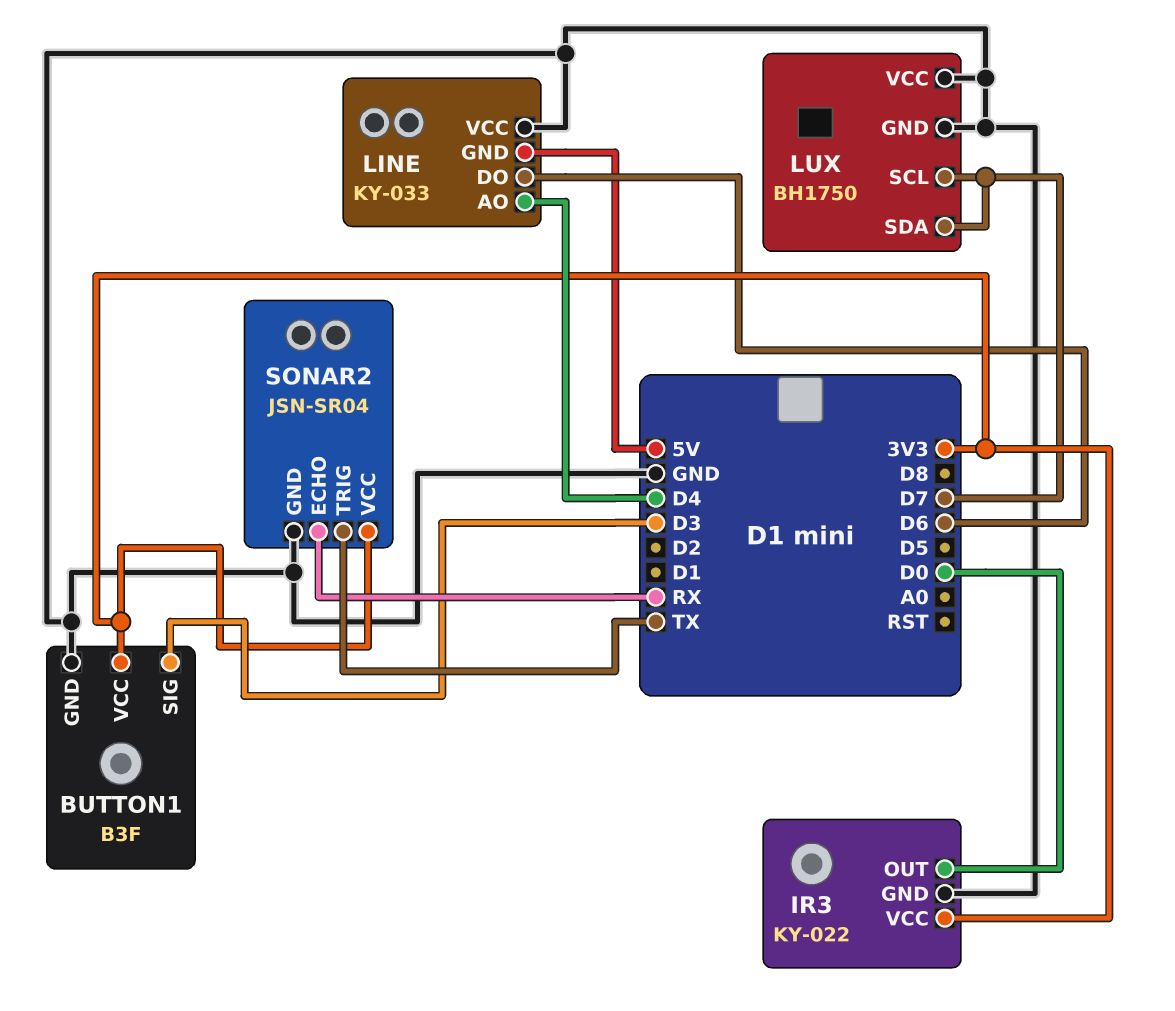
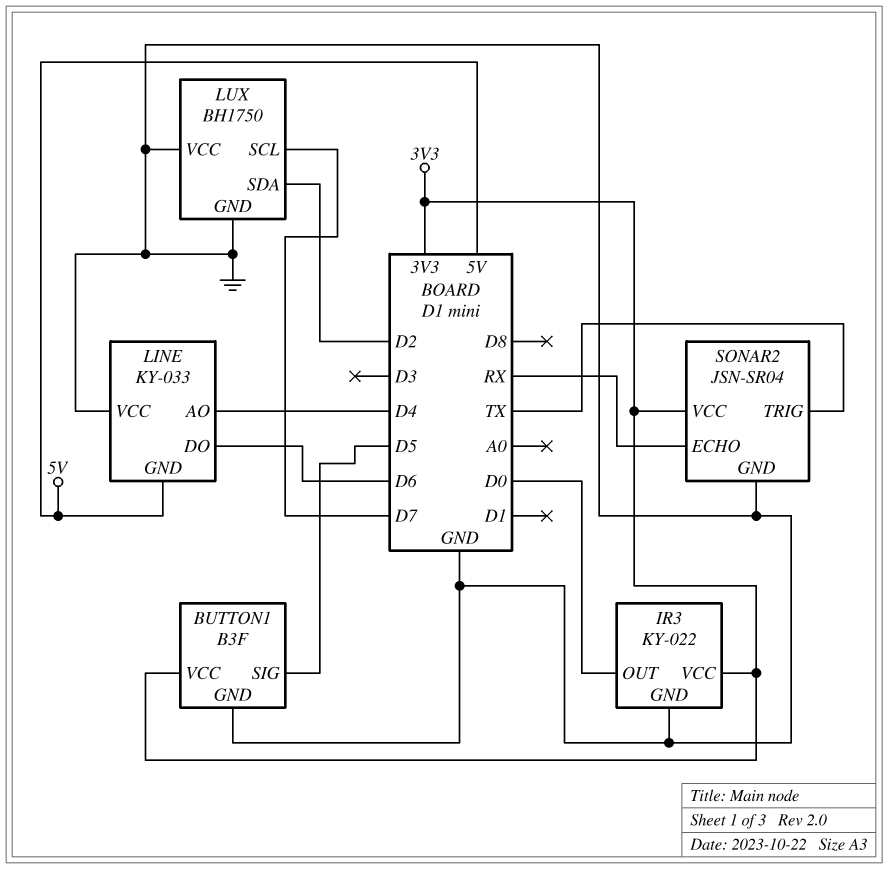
BUTTON1 pin SIG: D3 -> D5
LUX pin SDA: D7 -> D2

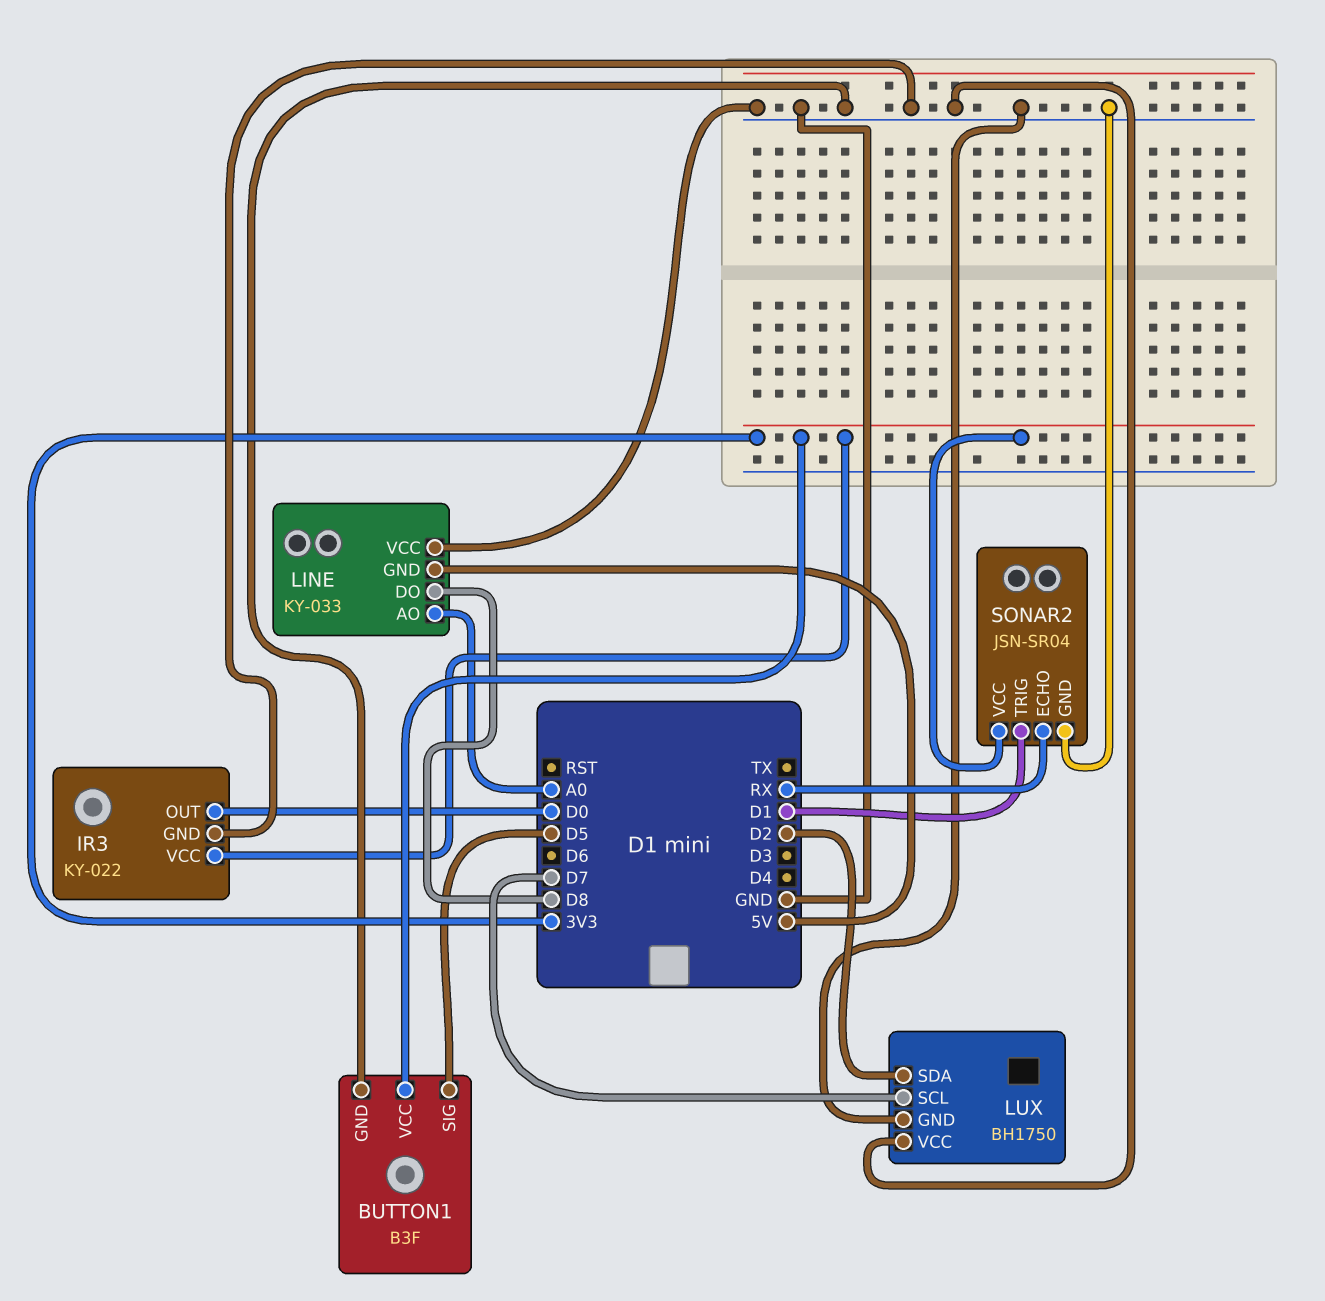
LINE pin AO: D4 -> A0
LINE pin DO: D6 -> D8
SONAR2 pin TRIG: TX -> D1

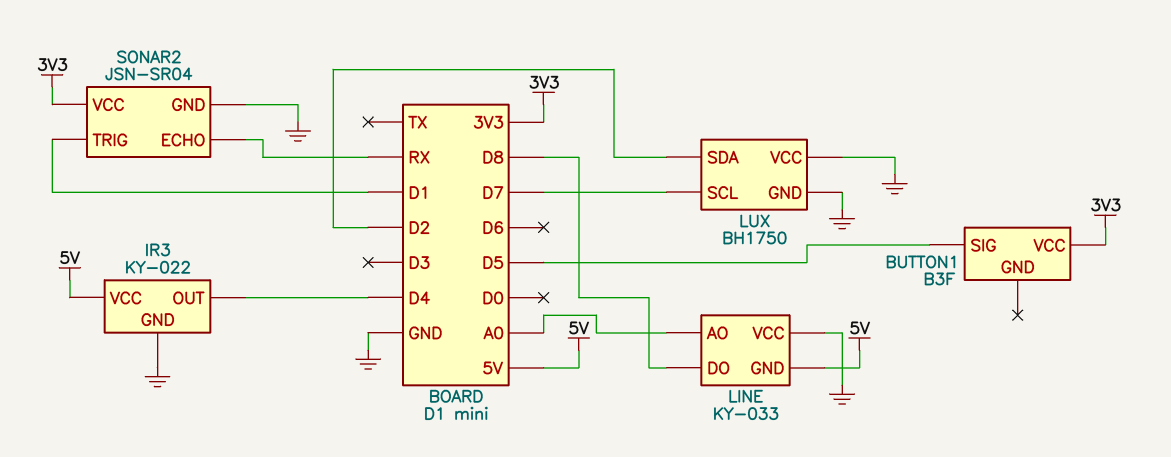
BUTTON1 pin GND: GND -> none
IR3 pin OUT: D0 -> D4
IR3 pin VCC: 3V3 -> 5V

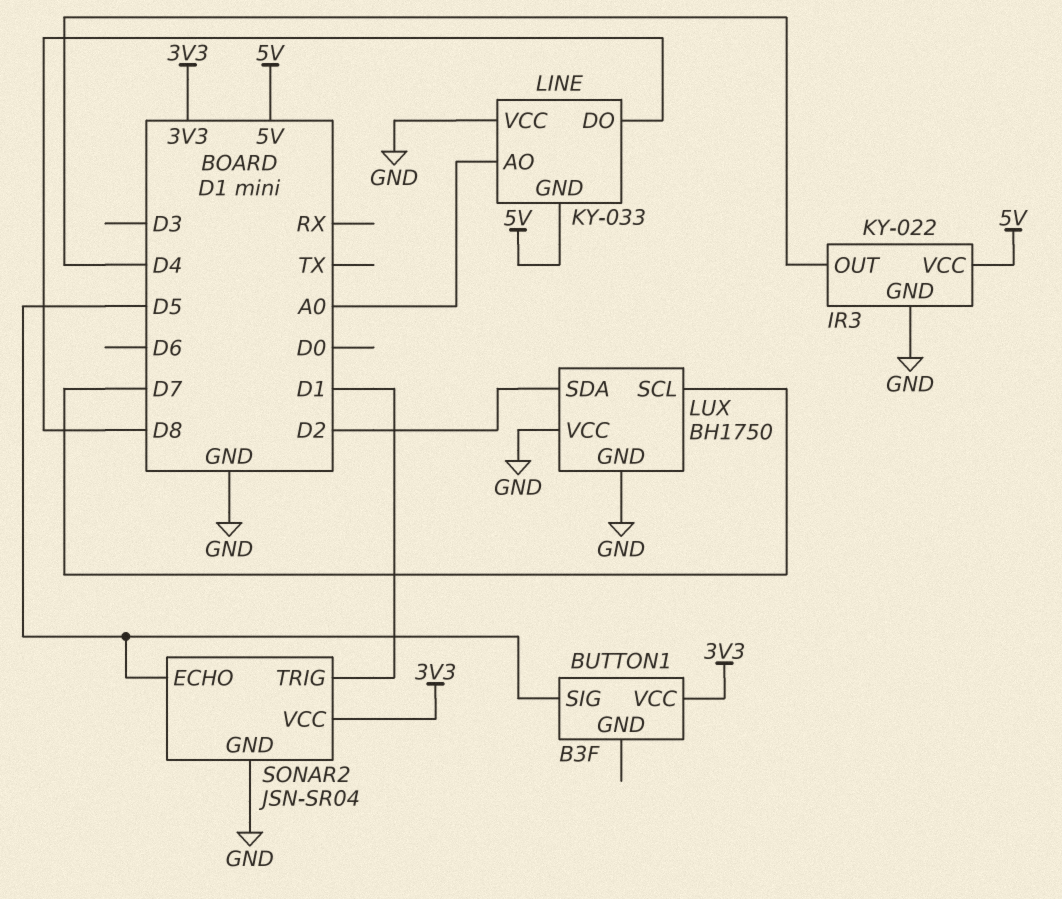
SONAR2 pin ECHO: RX -> D5

